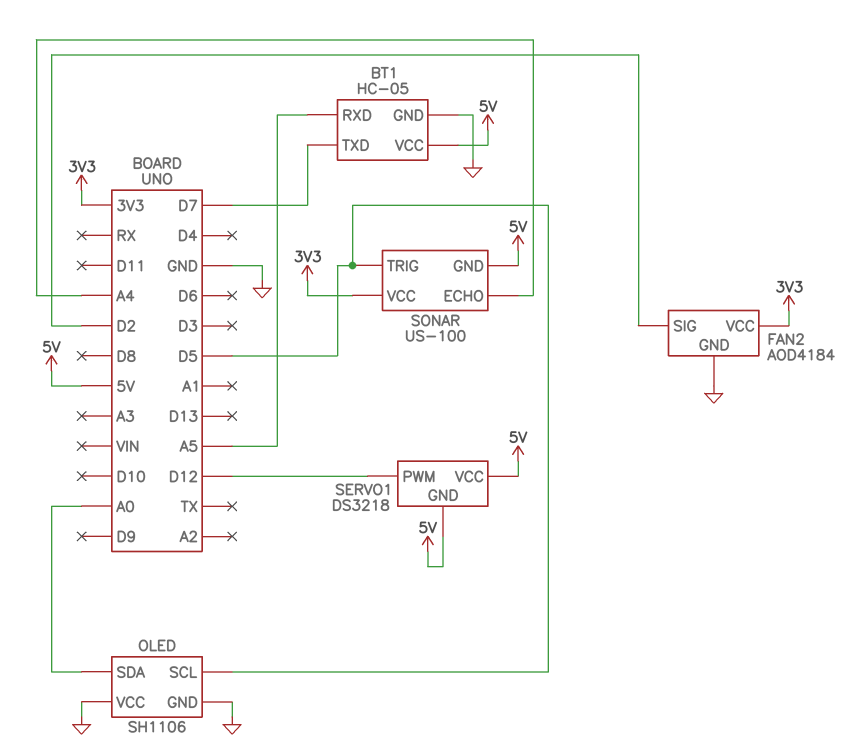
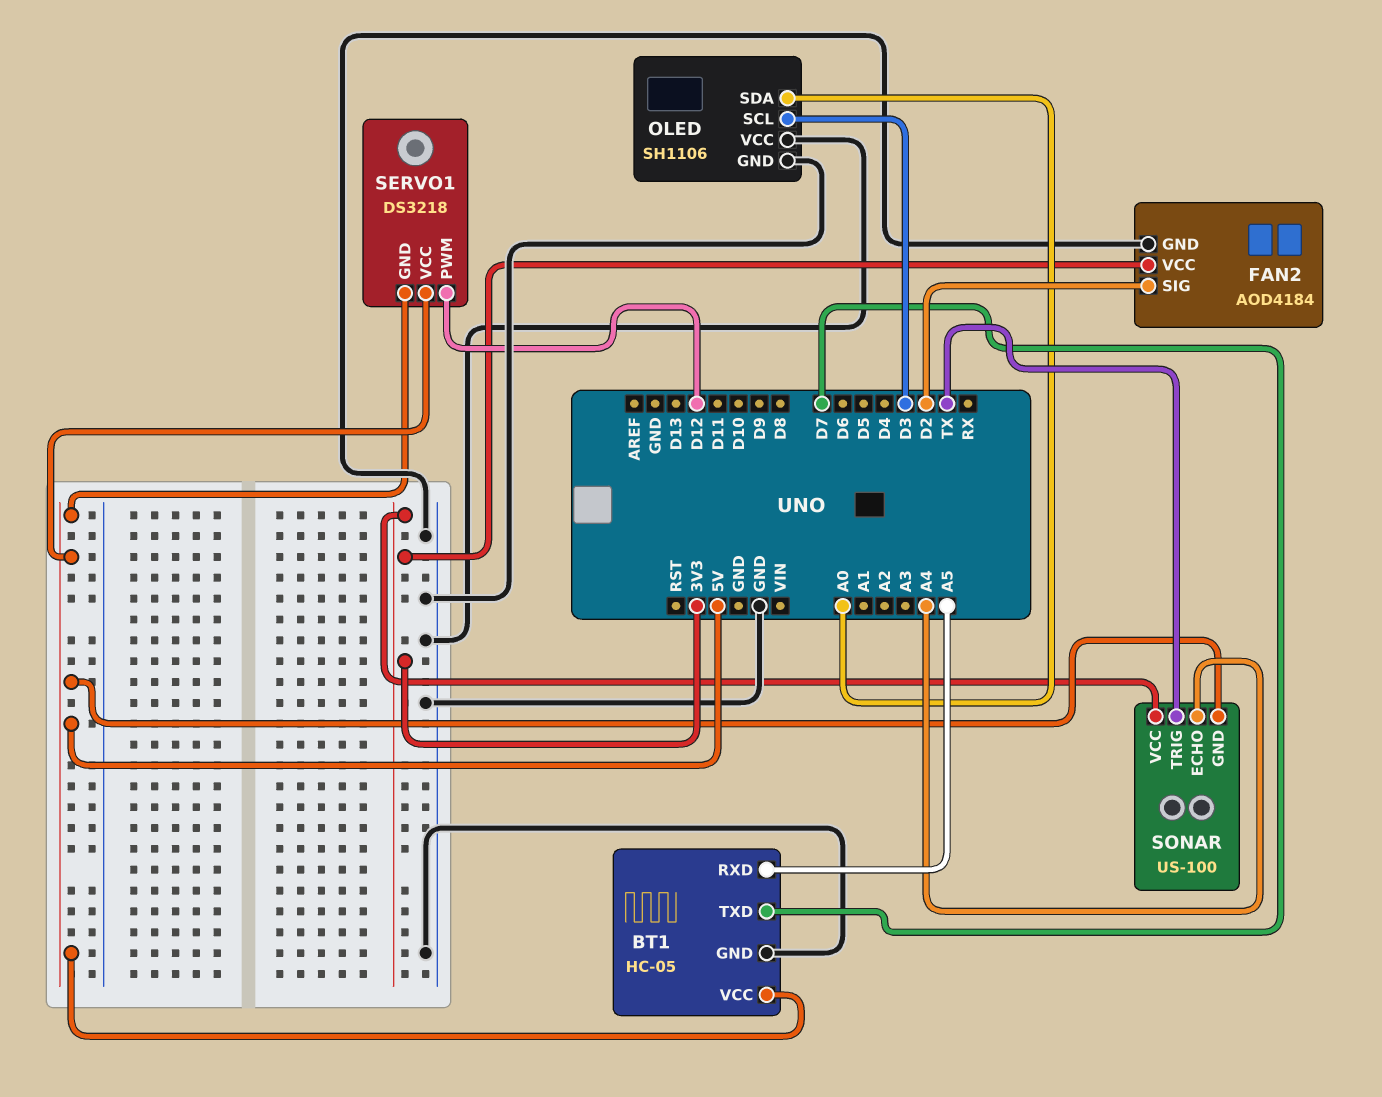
OLED pin SCL: D5 -> D3
SONAR pin TRIG: D5 -> TX

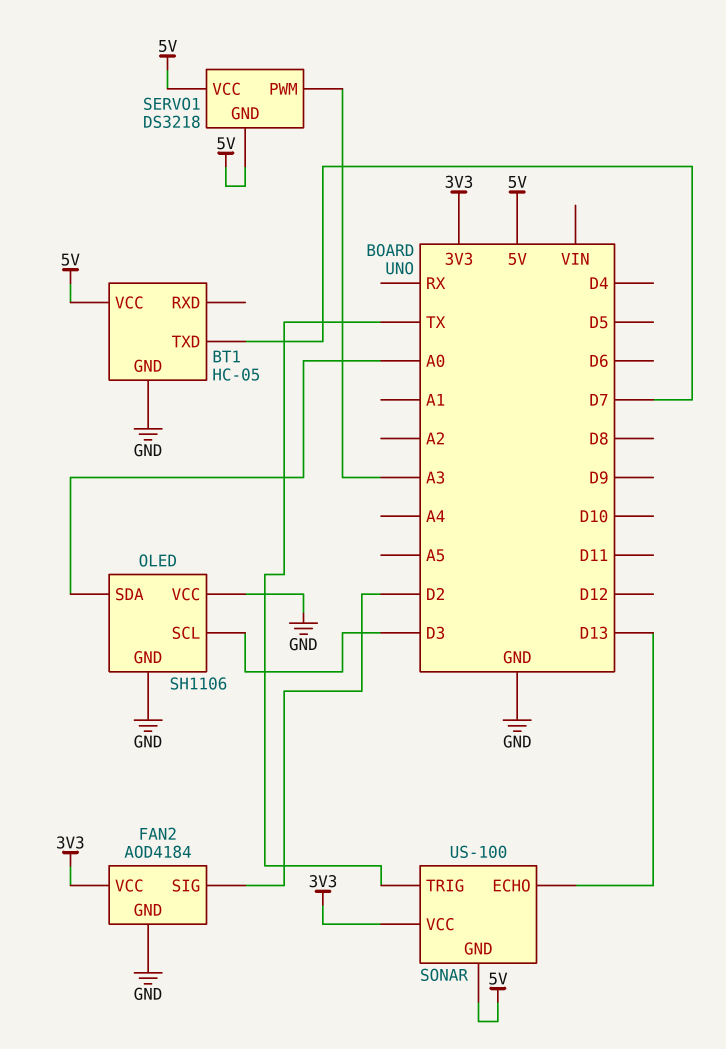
BT1 pin RXD: A5 -> none
SERVO1 pin PWM: D12 -> A3
SONAR pin ECHO: A4 -> D13

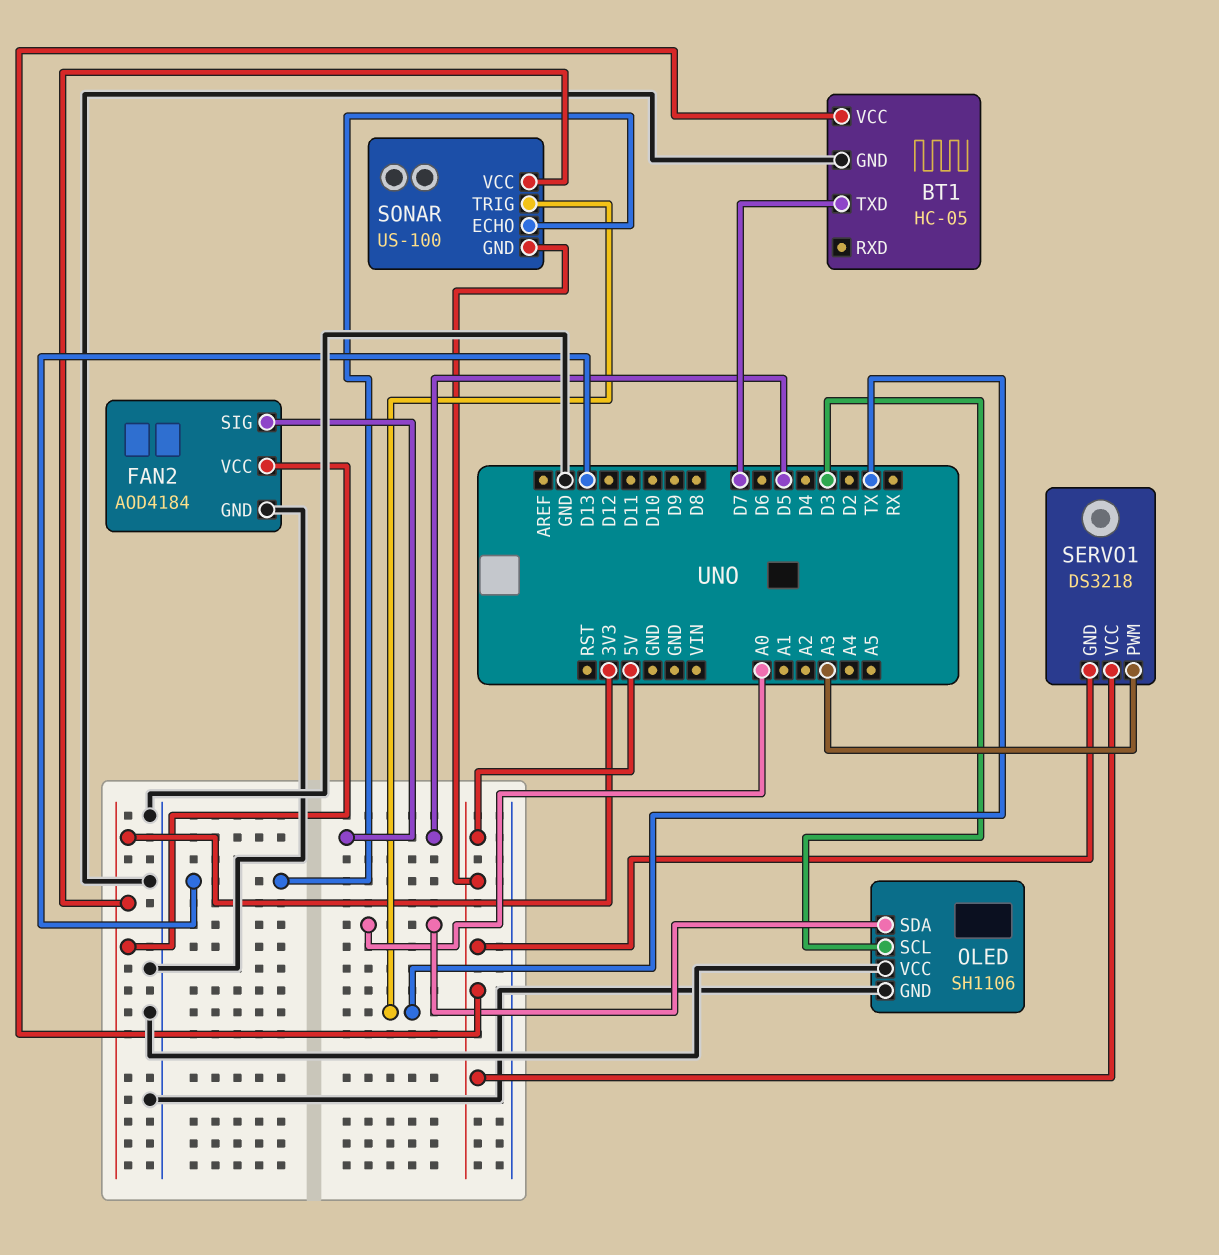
FAN2 pin SIG: D2 -> D5

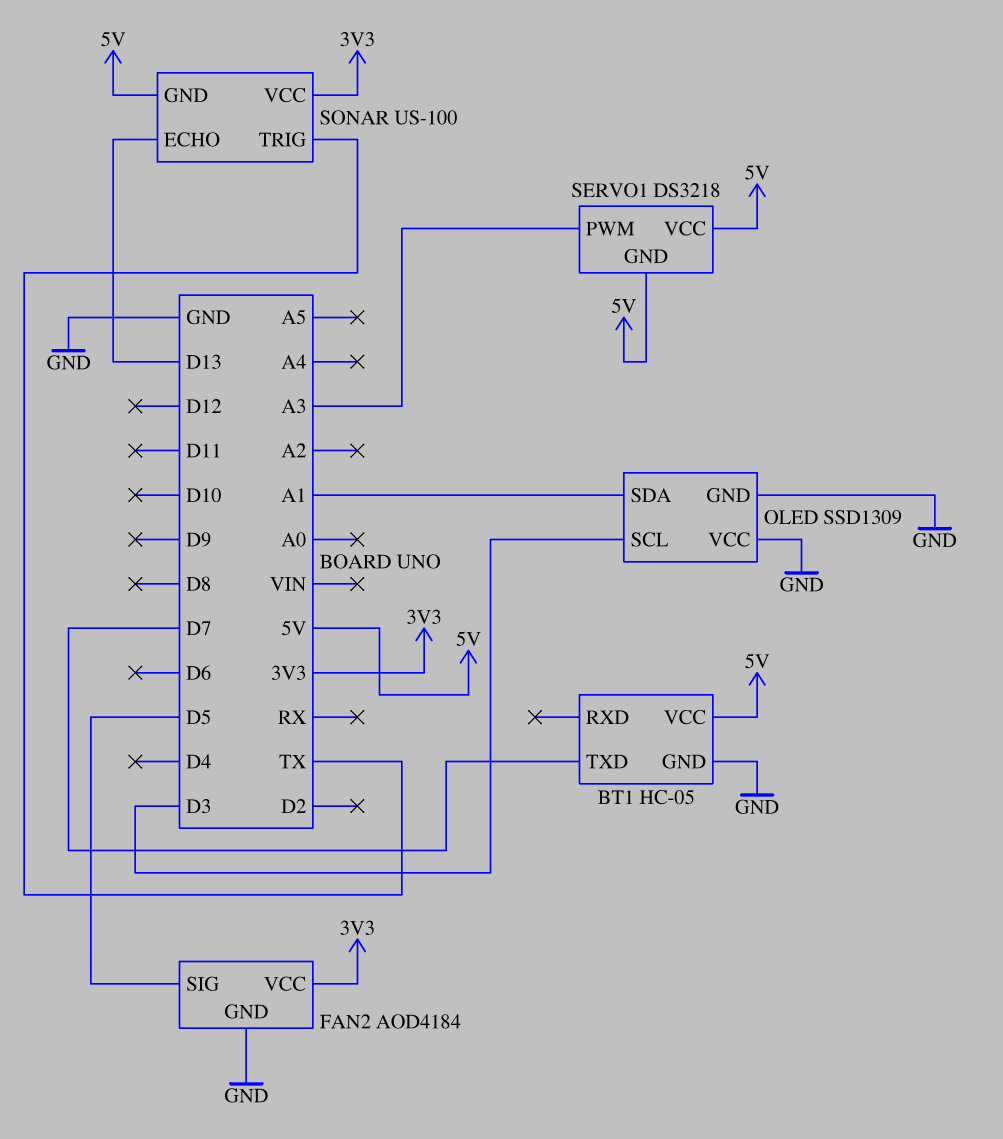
OLED: SH1106 -> SSD1309
OLED pin SDA: A0 -> A1

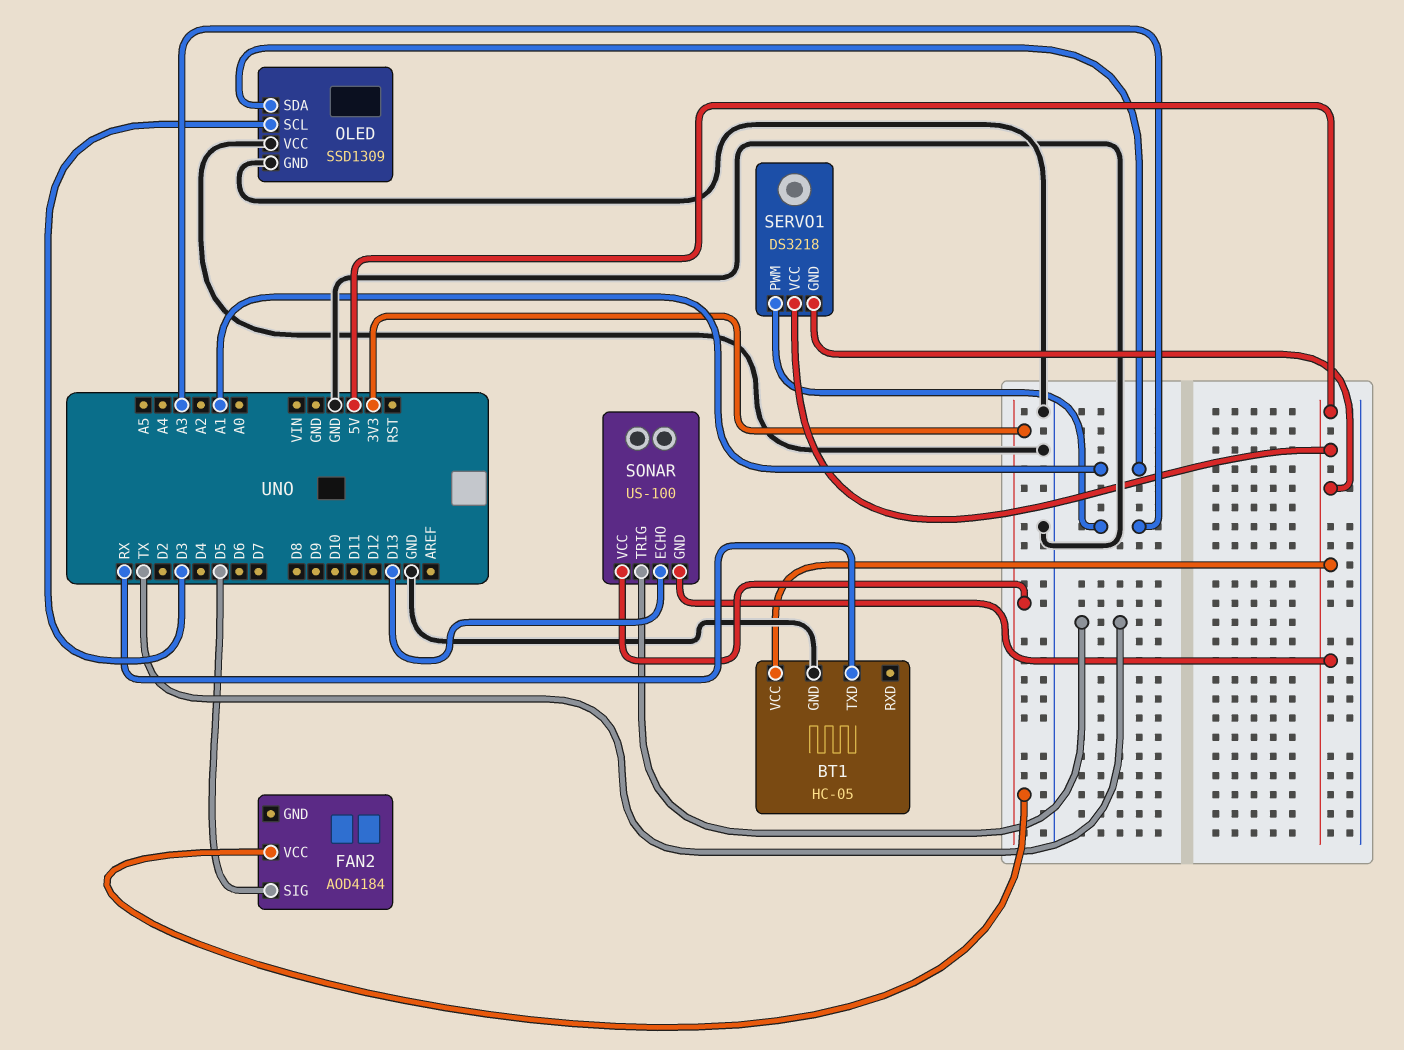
BT1 pin TXD: D7 -> RX
FAN2 pin GND: GND -> none

